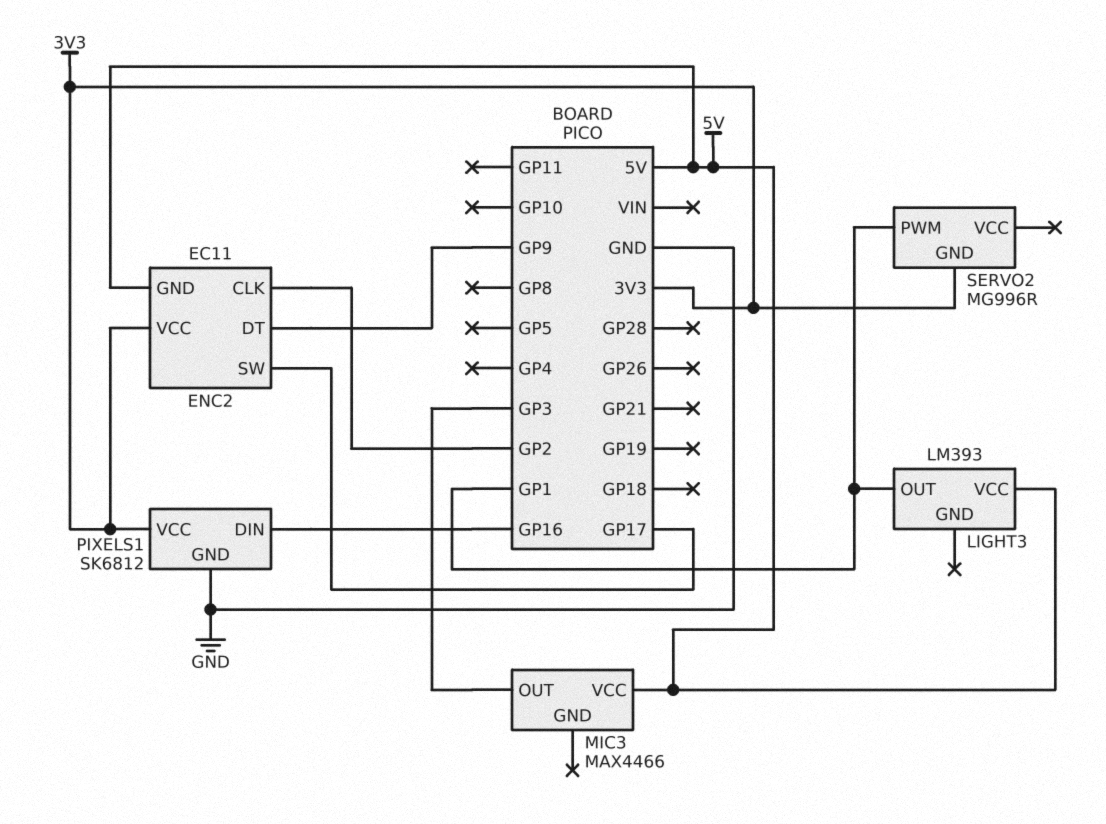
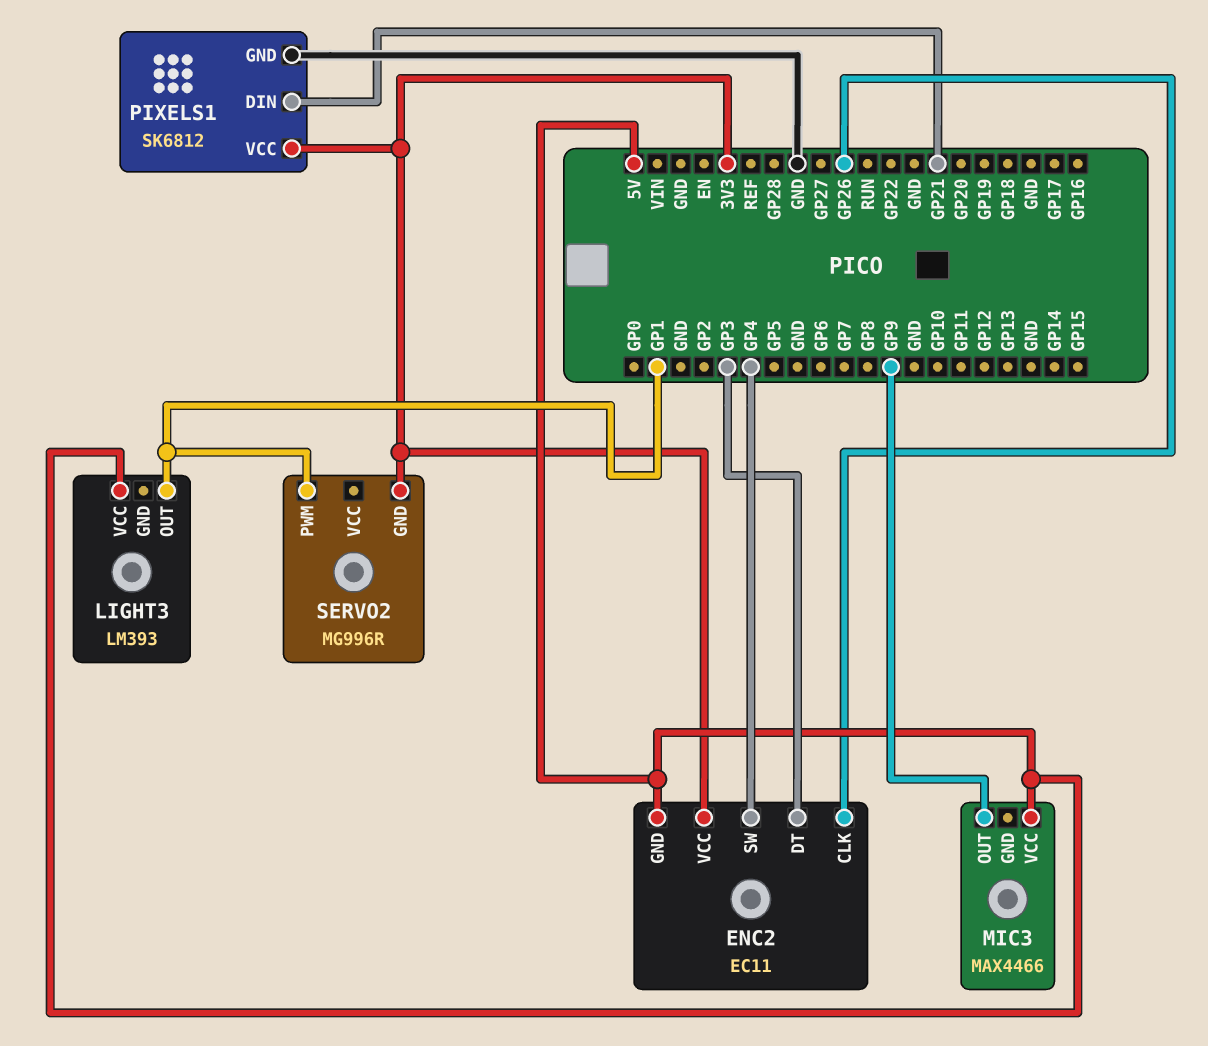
ENC2 pin CLK: GP2 -> GP26
ENC2 pin DT: GP9 -> GP3
ENC2 pin SW: GP17 -> GP4
MIC3 pin OUT: GP3 -> GP9
PIXELS1 pin DIN: GP16 -> GP21

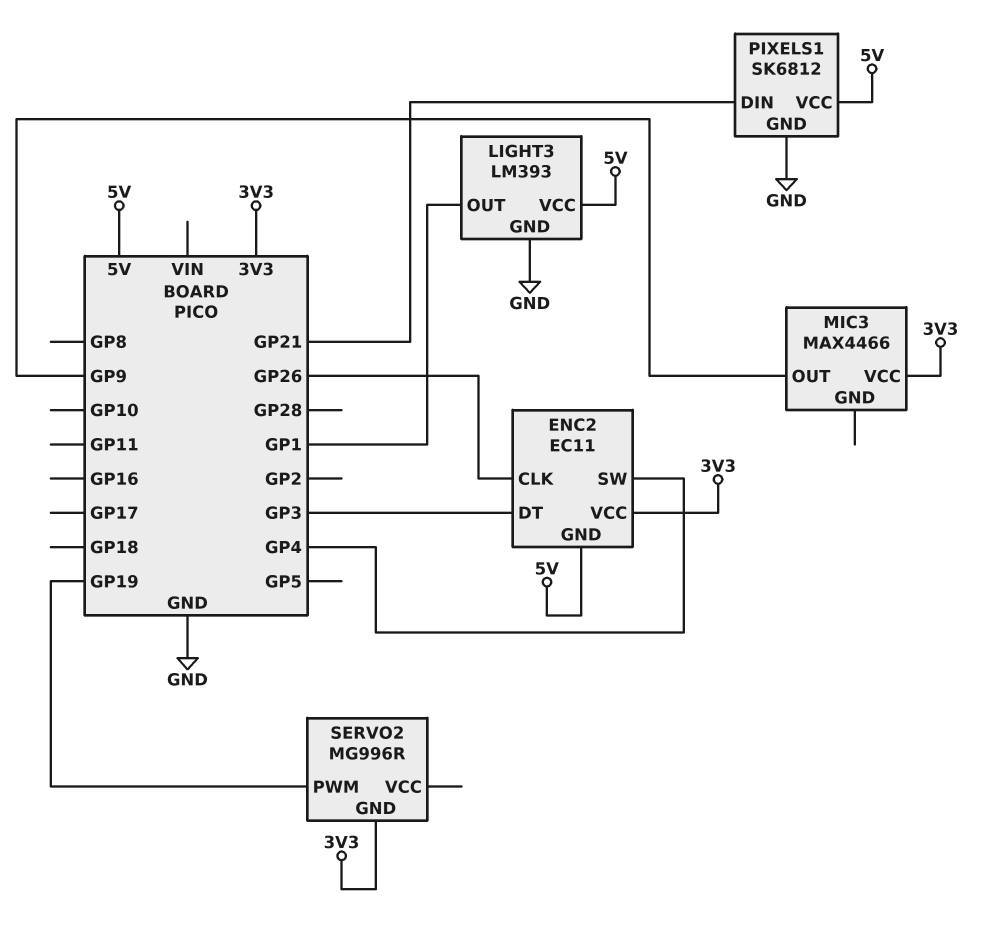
LIGHT3 pin GND: none -> GND
MIC3 pin VCC: 5V -> 3V3
PIXELS1 pin VCC: 3V3 -> 5V
SERVO2 pin PWM: GP1 -> GP19

